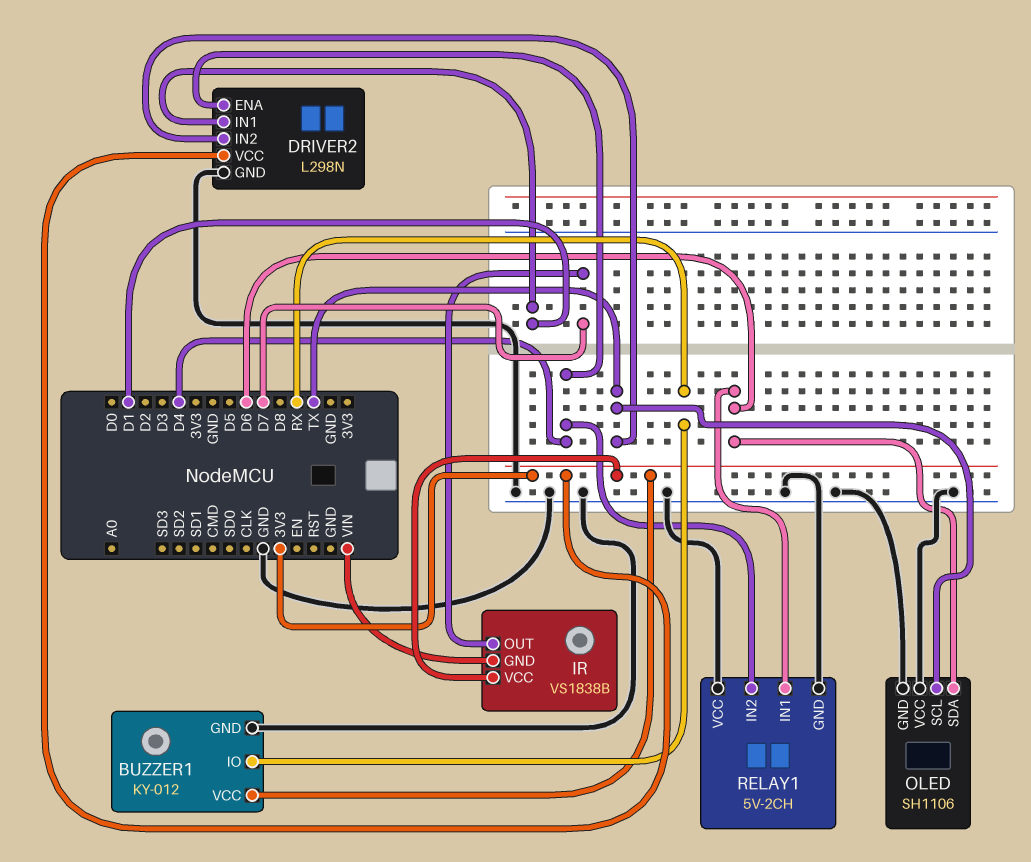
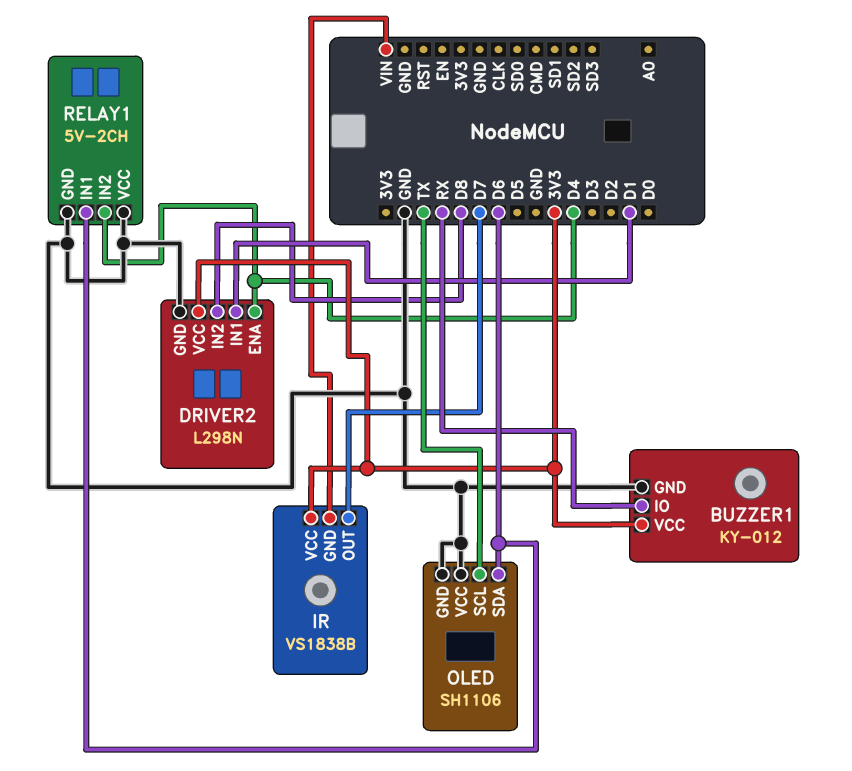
DRIVER2 pin IN2: TX -> D8

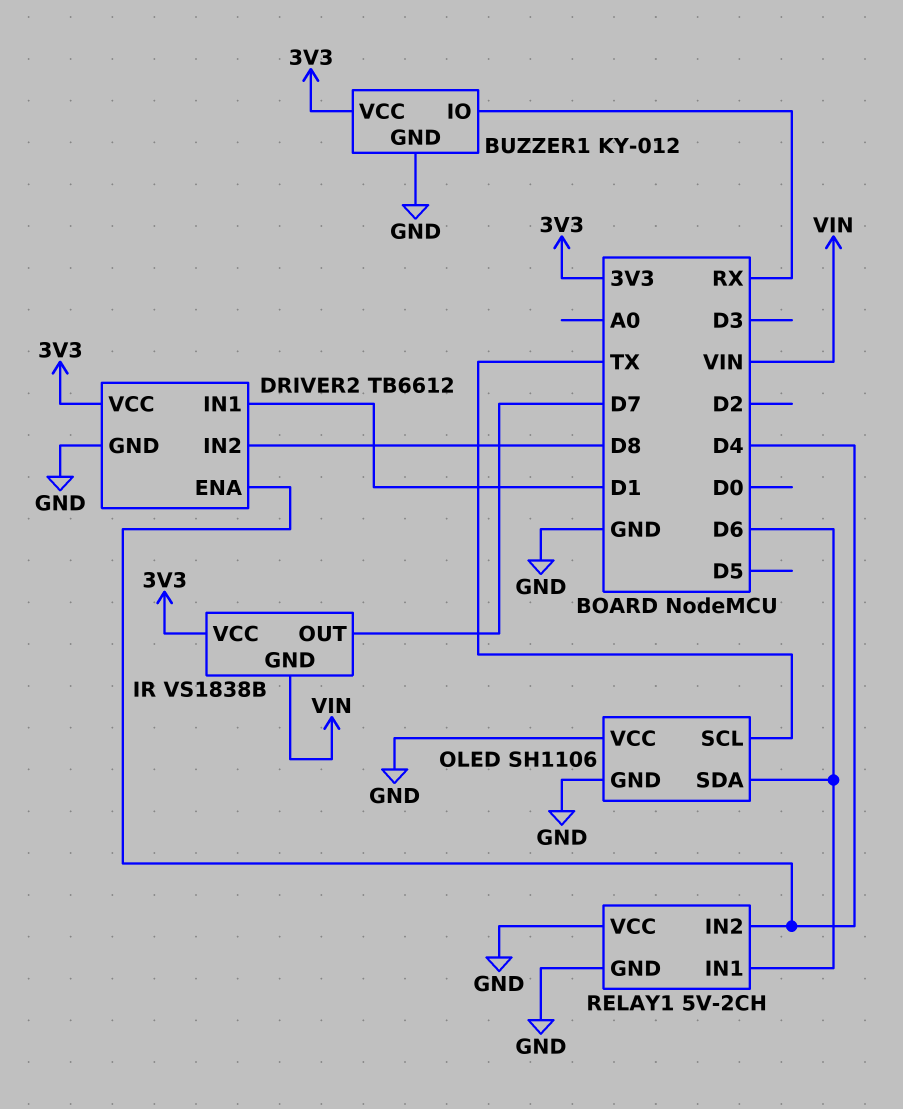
DRIVER2: L298N -> TB6612

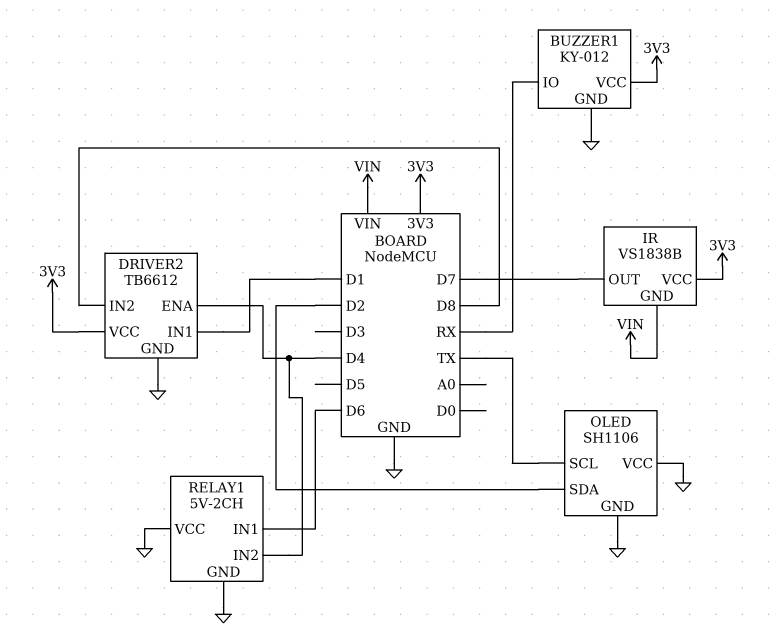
OLED pin SDA: D6 -> D2

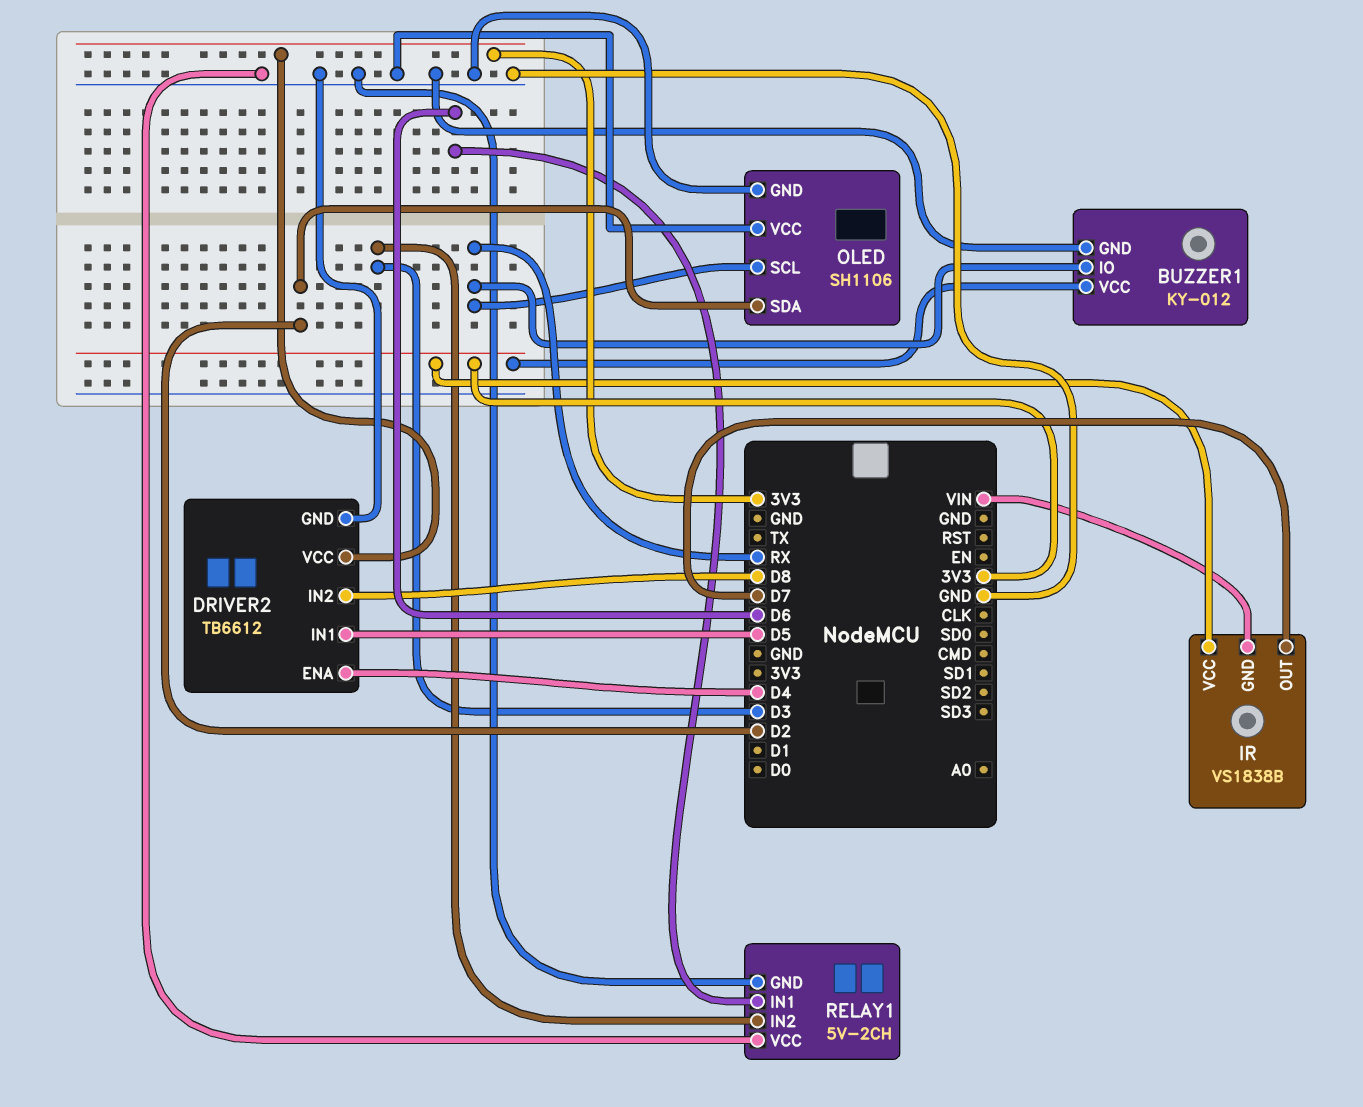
DRIVER2 pin IN1: D1 -> D5
OLED pin SCL: TX -> RX
RELAY1 pin IN2: D4 -> D3

